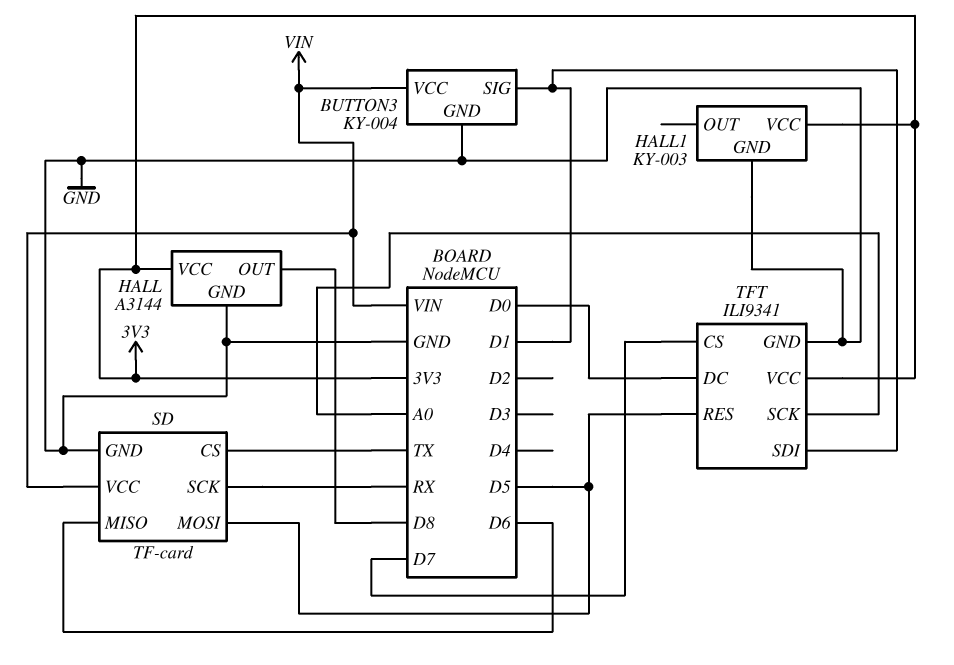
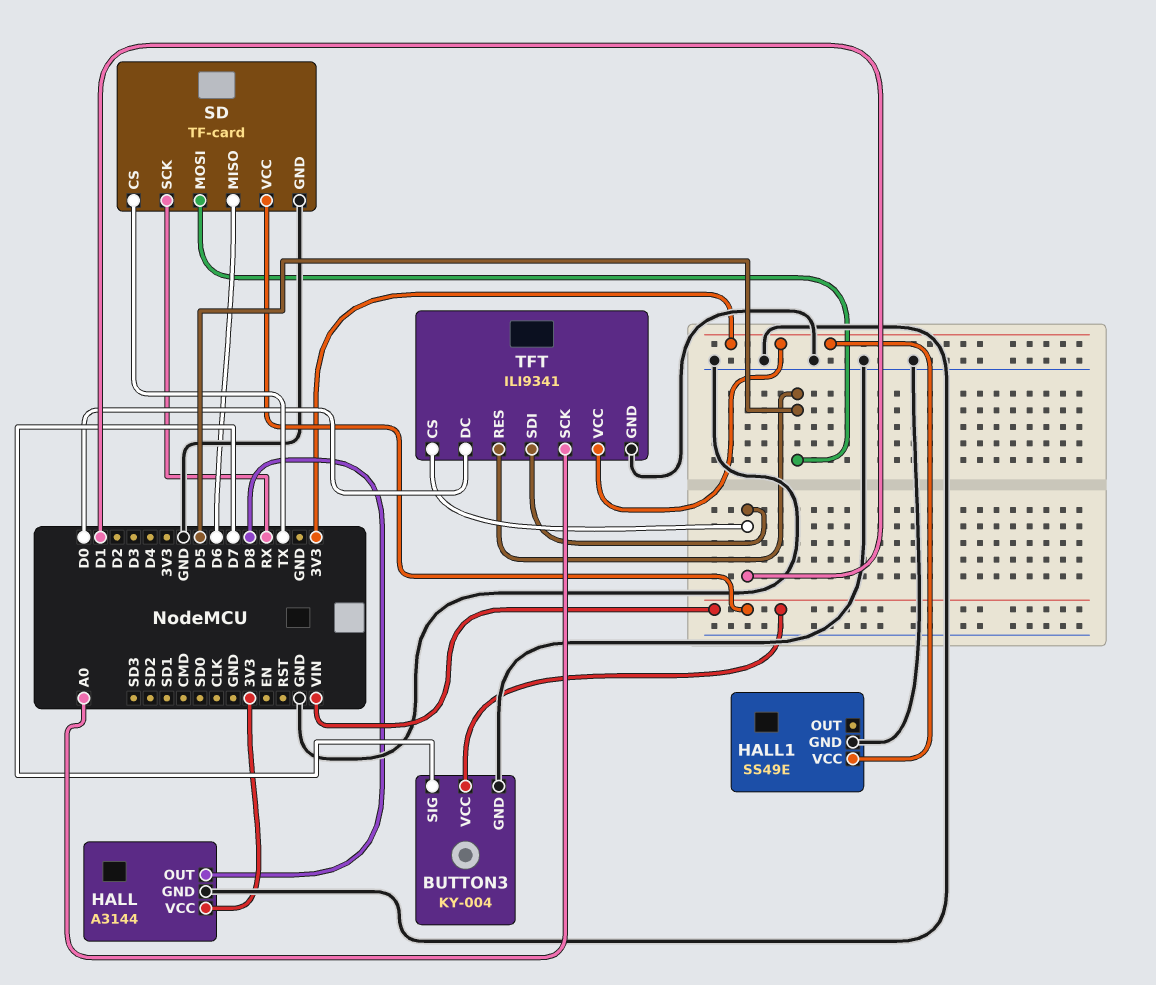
BUTTON3 pin SIG: D1 -> D7
HALL1: KY-003 -> SS49E
TFT pin CS: D7 -> D1

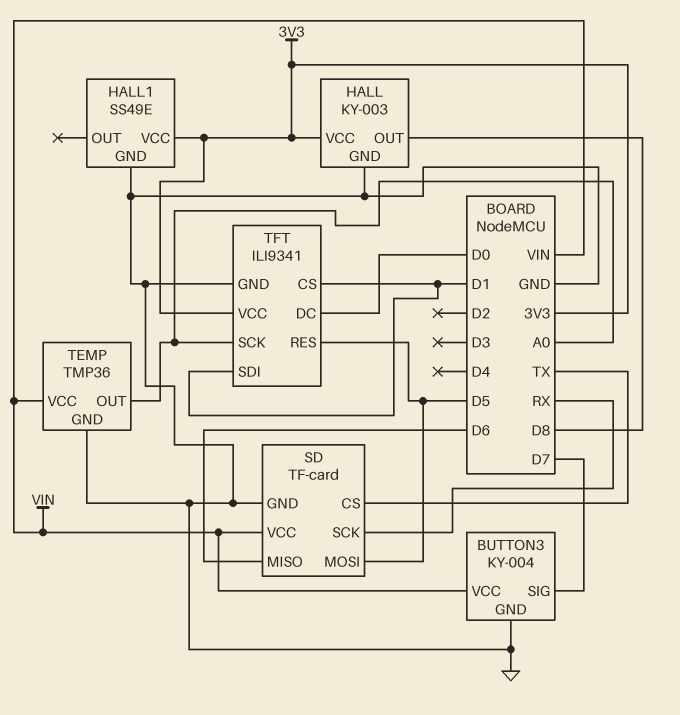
HALL: A3144 -> KY-003
TEMP: none -> TMP36
TEMP pin GND: none -> GND
TEMP pin OUT: none -> A0
TEMP pin VCC: none -> VIN

